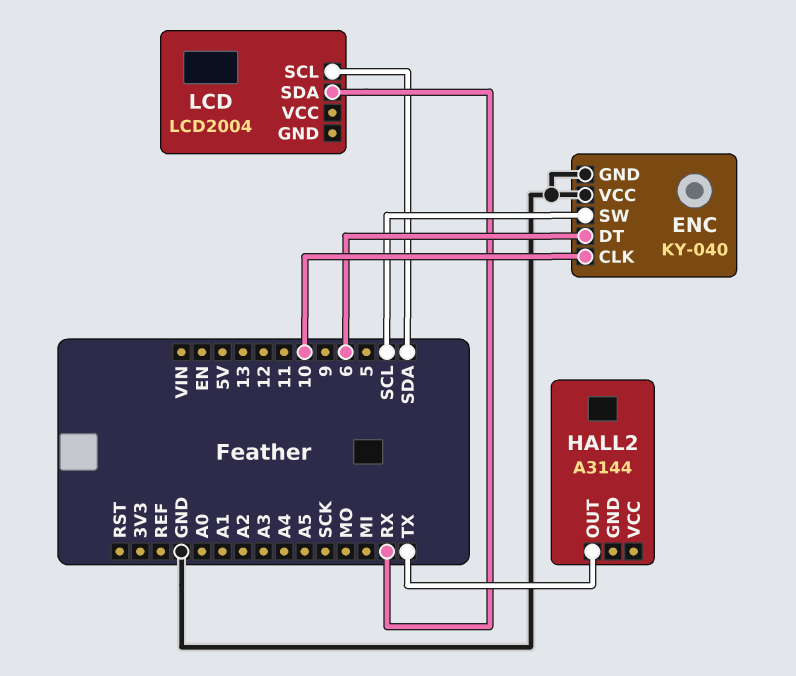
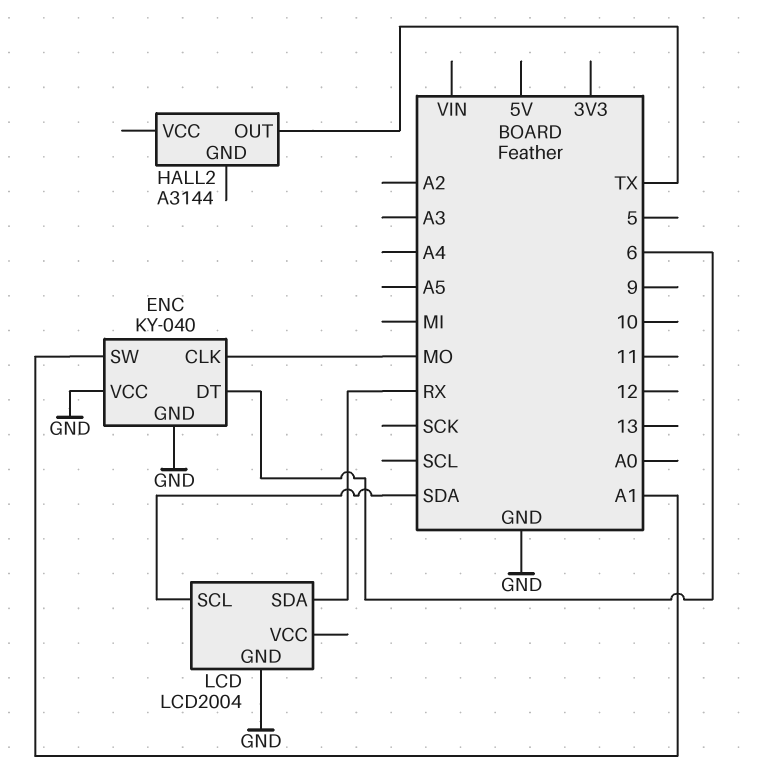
ENC pin CLK: 10 -> MO
ENC pin SW: SCL -> A1
LCD pin GND: none -> GND

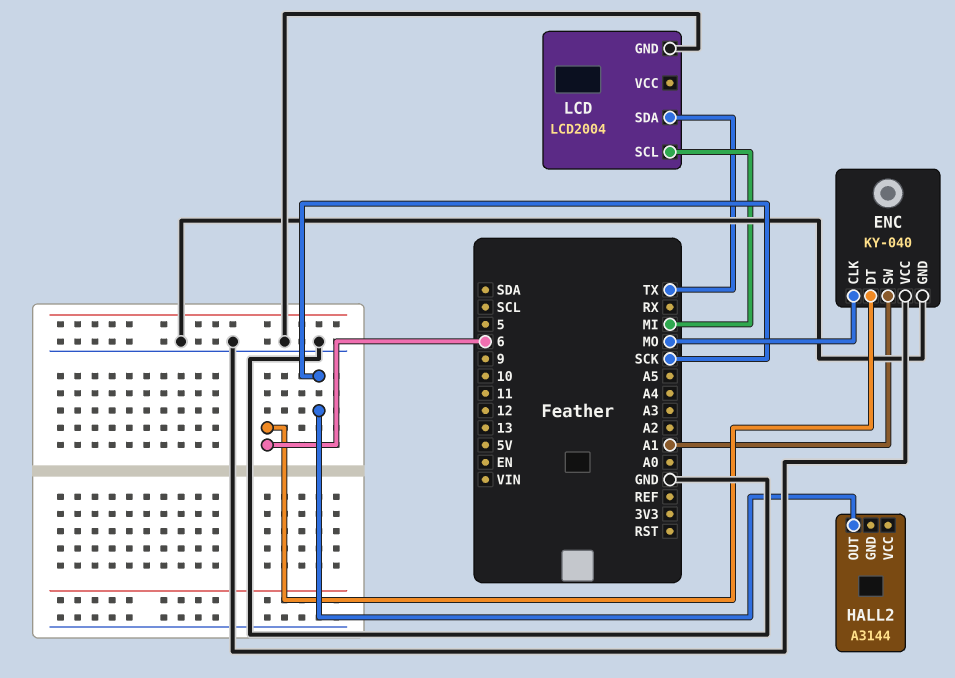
HALL2 pin OUT: TX -> SCK
LCD pin SCL: SDA -> MI
LCD pin SDA: RX -> TX

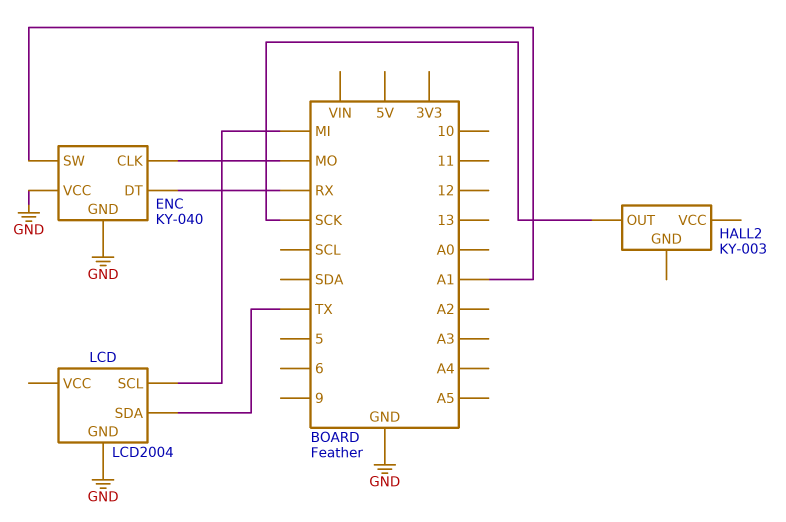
ENC pin DT: 6 -> RX
HALL2: A3144 -> KY-003

